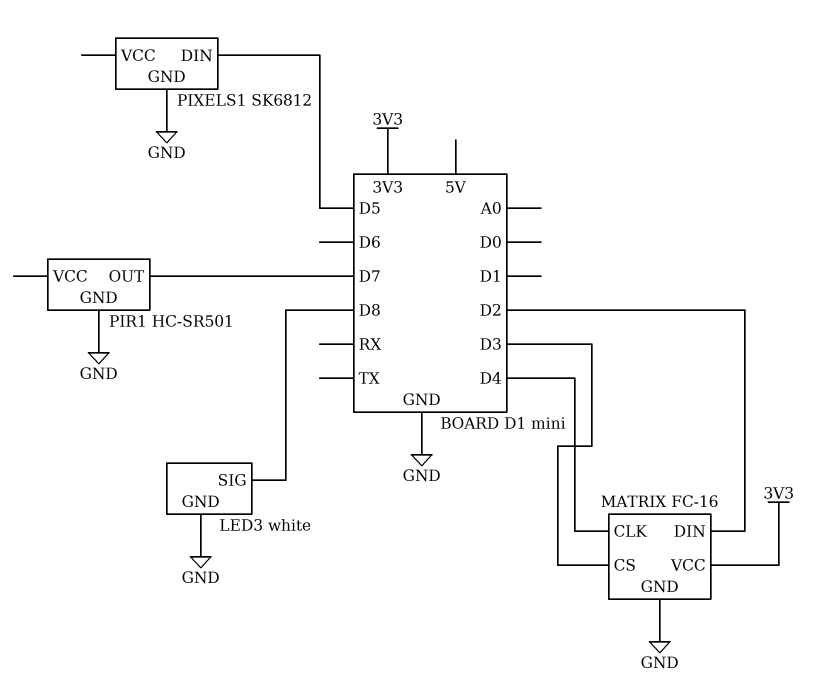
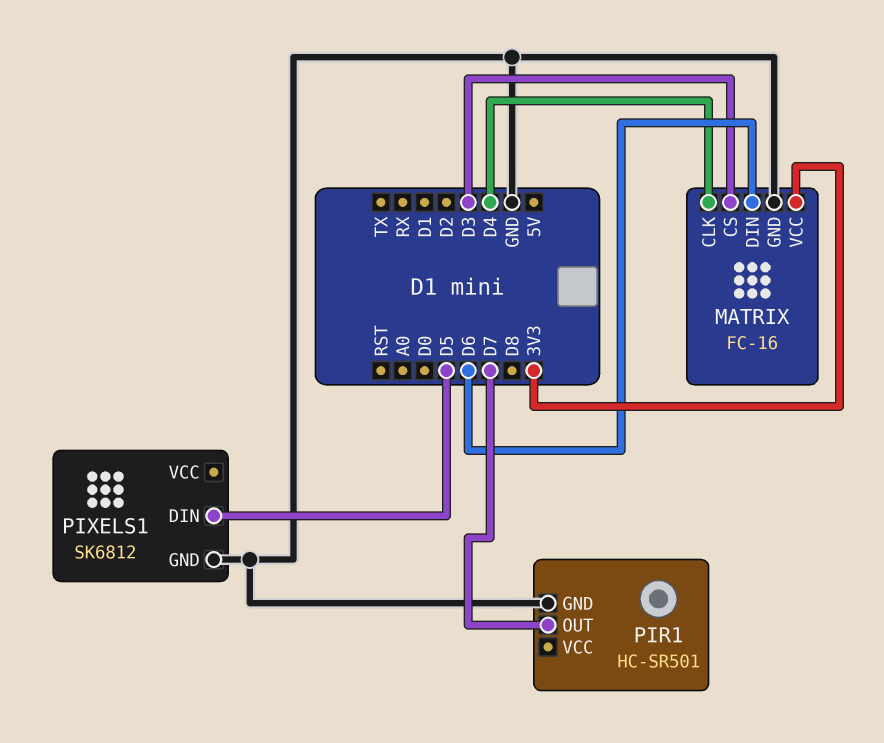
LED3: white -> none
LED3 pin GND: GND -> none
LED3 pin SIG: D8 -> none
MATRIX pin DIN: D2 -> D6

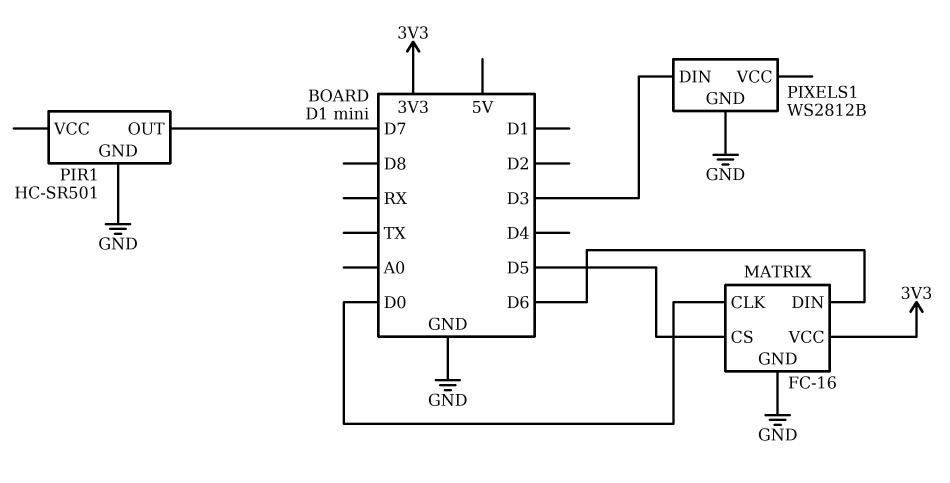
MATRIX pin CLK: D4 -> D0
MATRIX pin CS: D3 -> D5
PIXELS1: SK6812 -> WS2812B
PIXELS1 pin DIN: D5 -> D3

